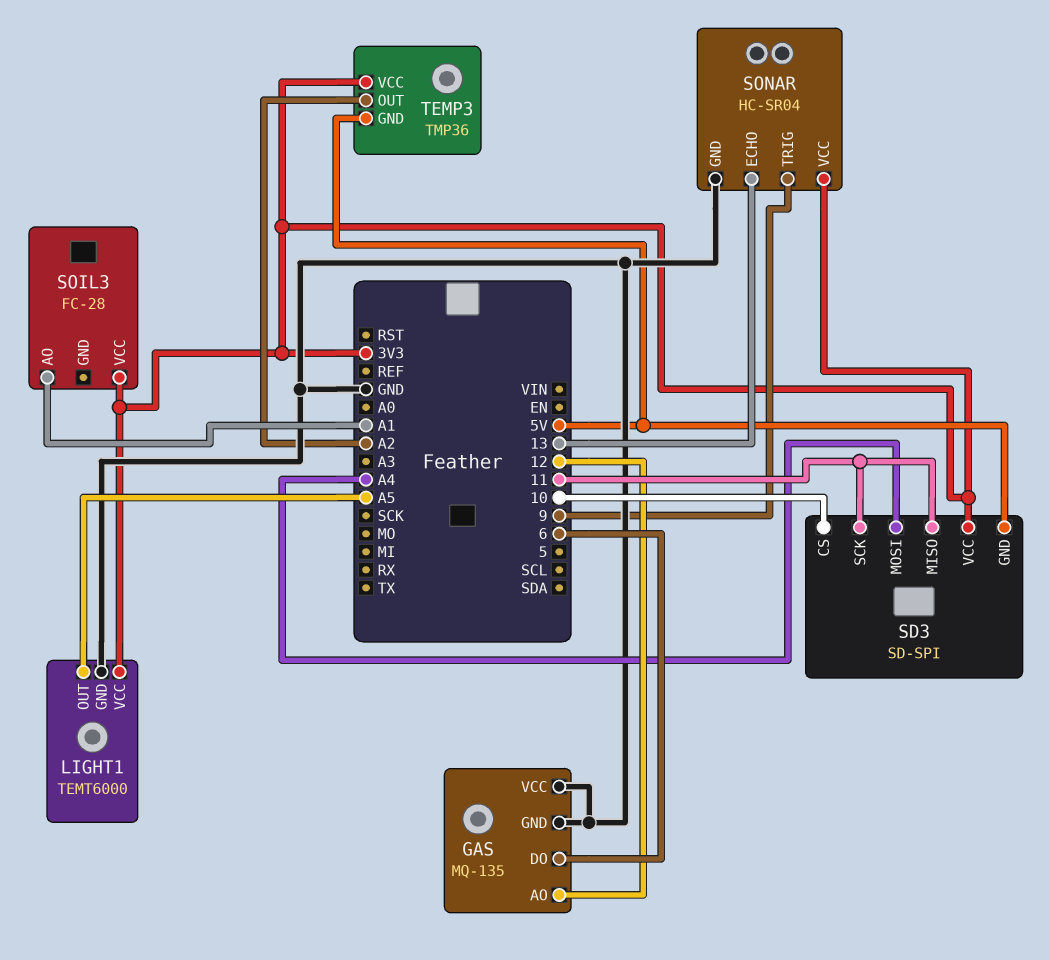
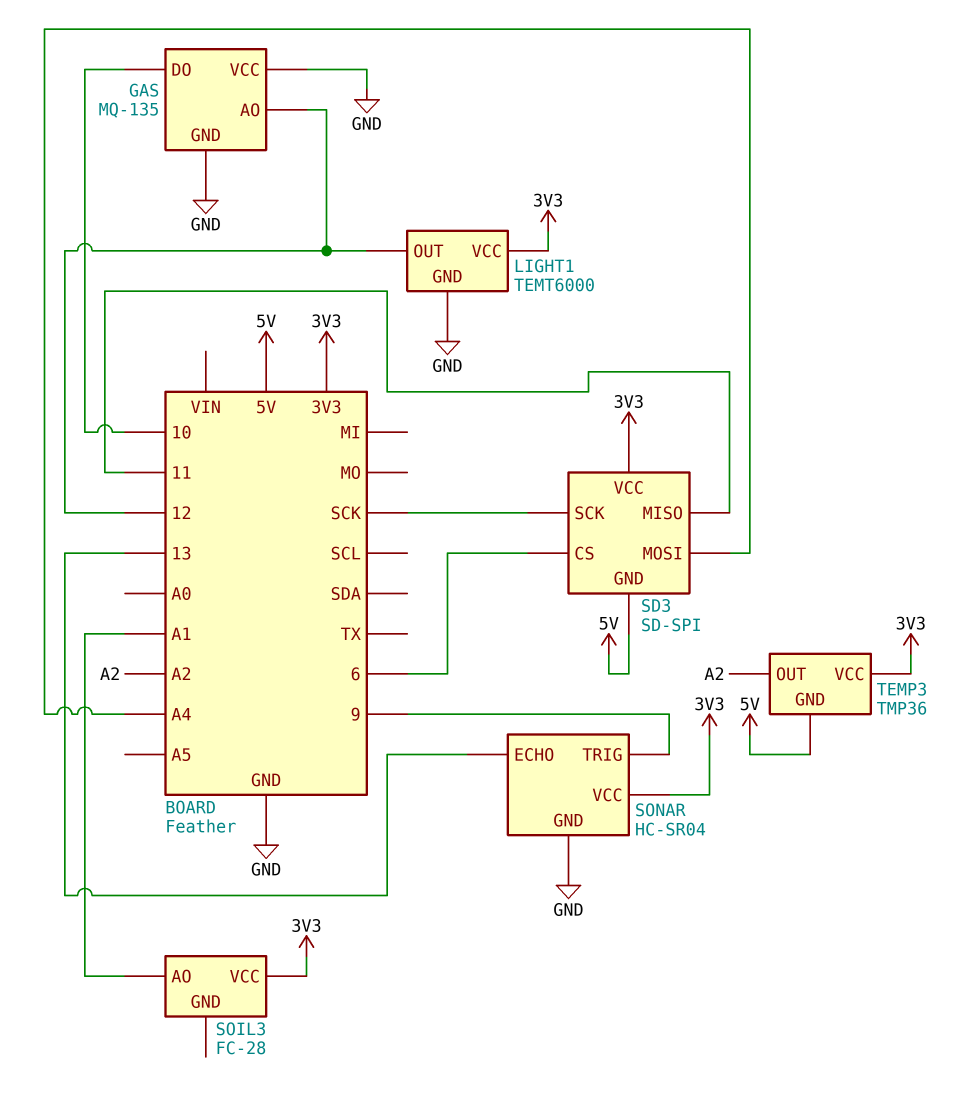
GAS pin DO: 6 -> 10
LIGHT1 pin OUT: A5 -> 12
SD3 pin CS: 10 -> 6
SD3 pin SCK: 11 -> SCK

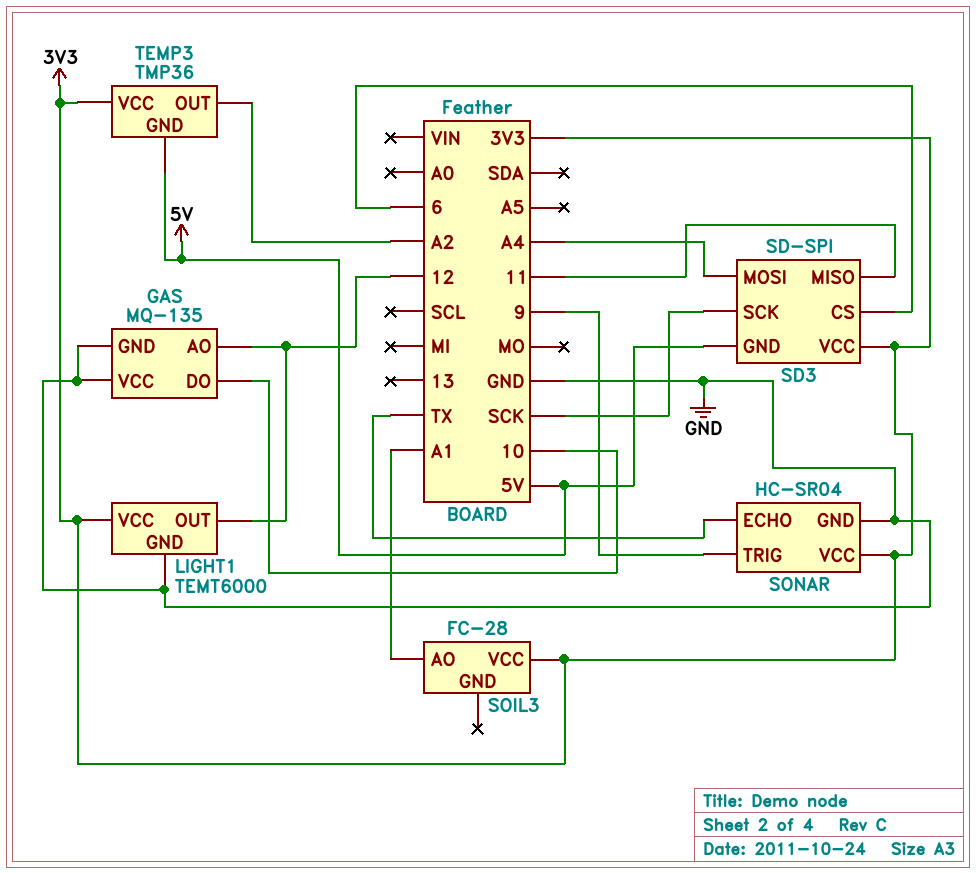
SONAR pin ECHO: 13 -> TX

